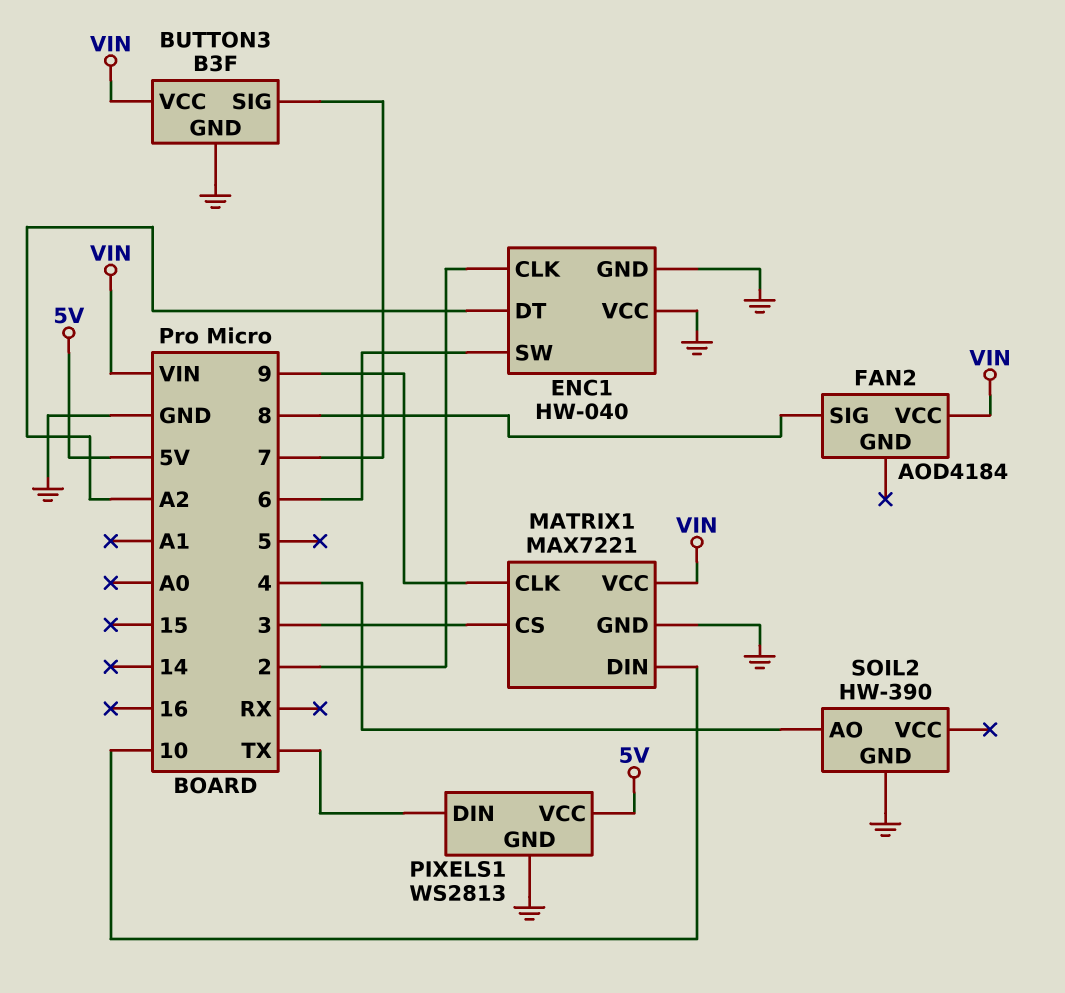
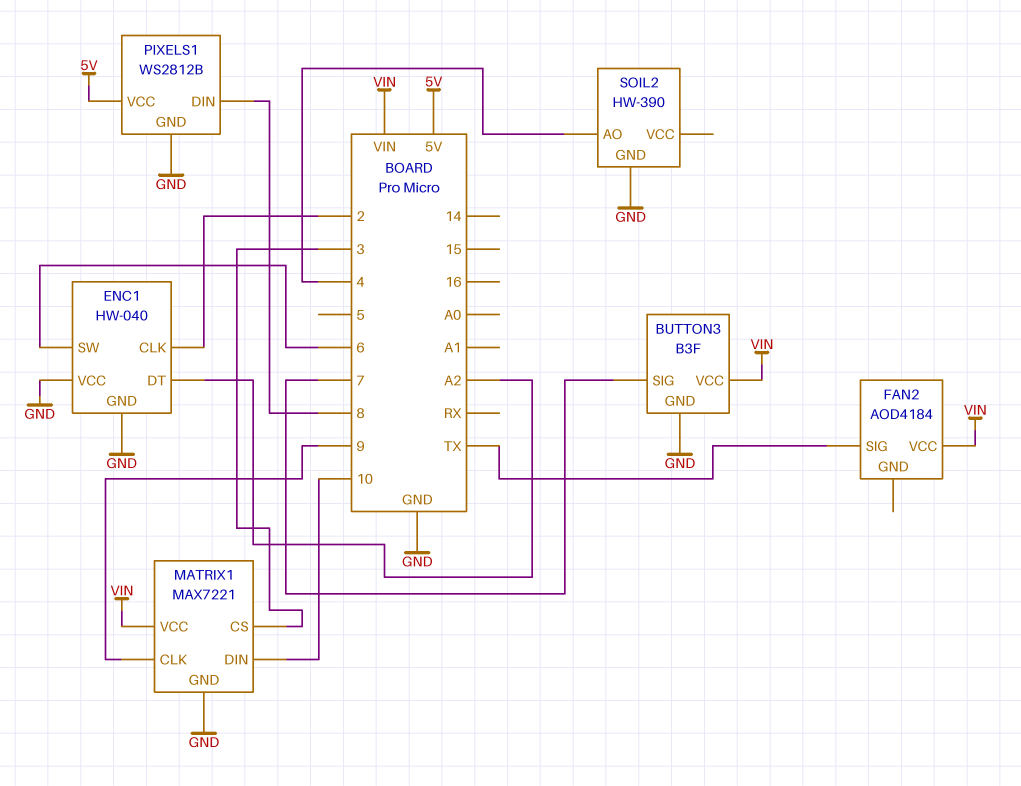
FAN2 pin SIG: 8 -> TX
PIXELS1: WS2813 -> WS2812B
PIXELS1 pin DIN: TX -> 8

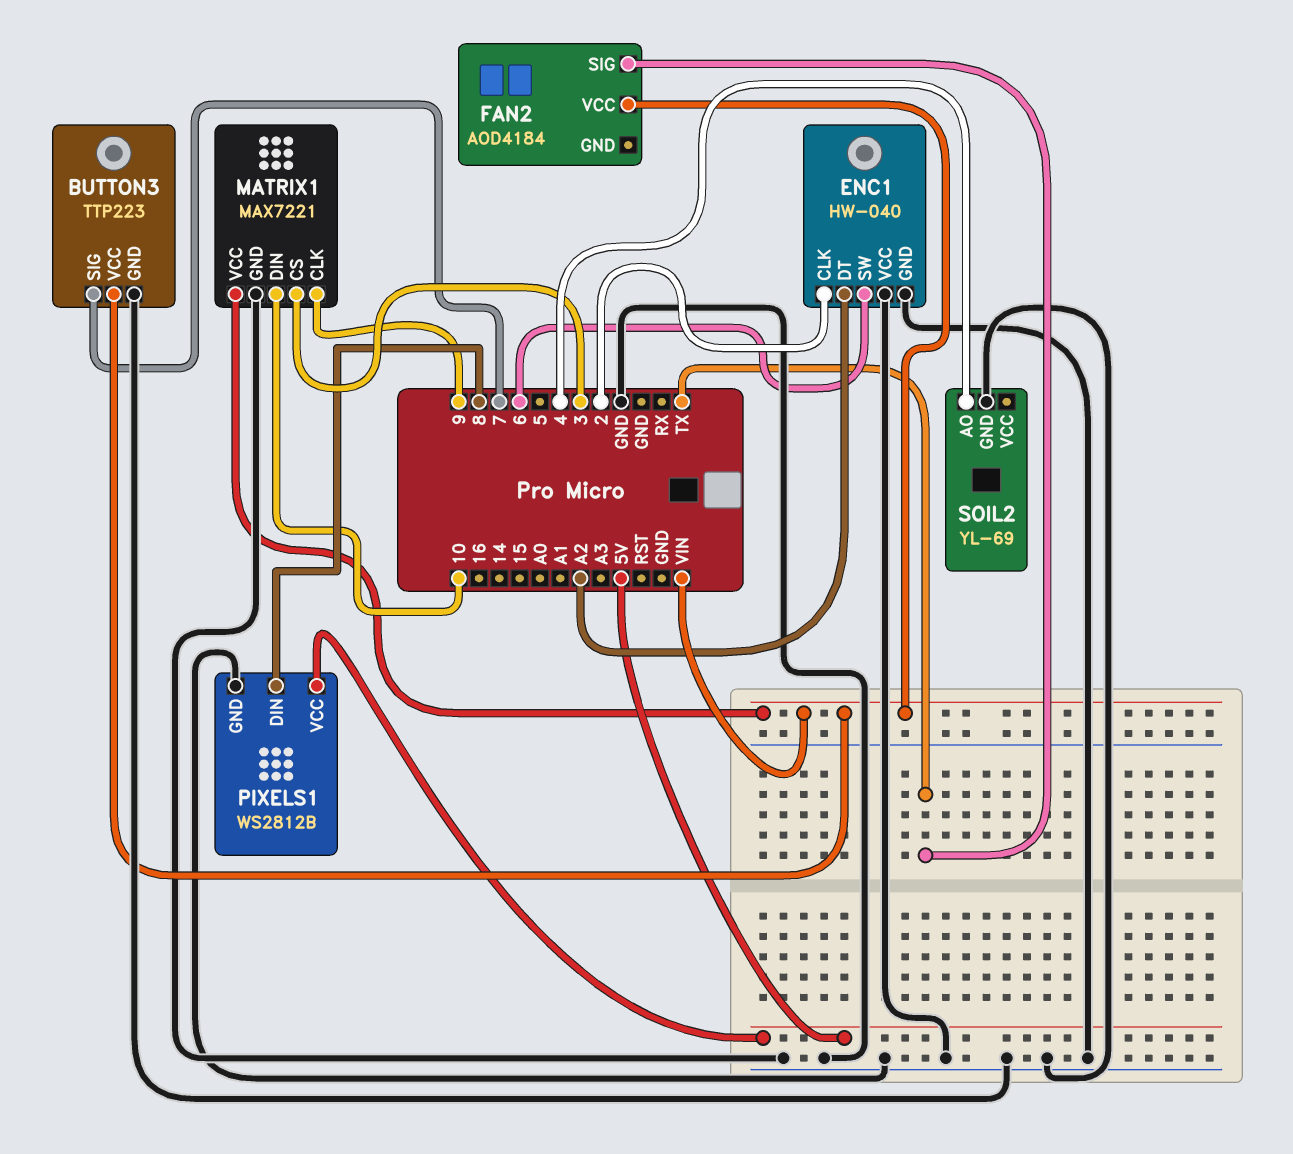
BUTTON3: B3F -> TTP223
SOIL2: HW-390 -> YL-69

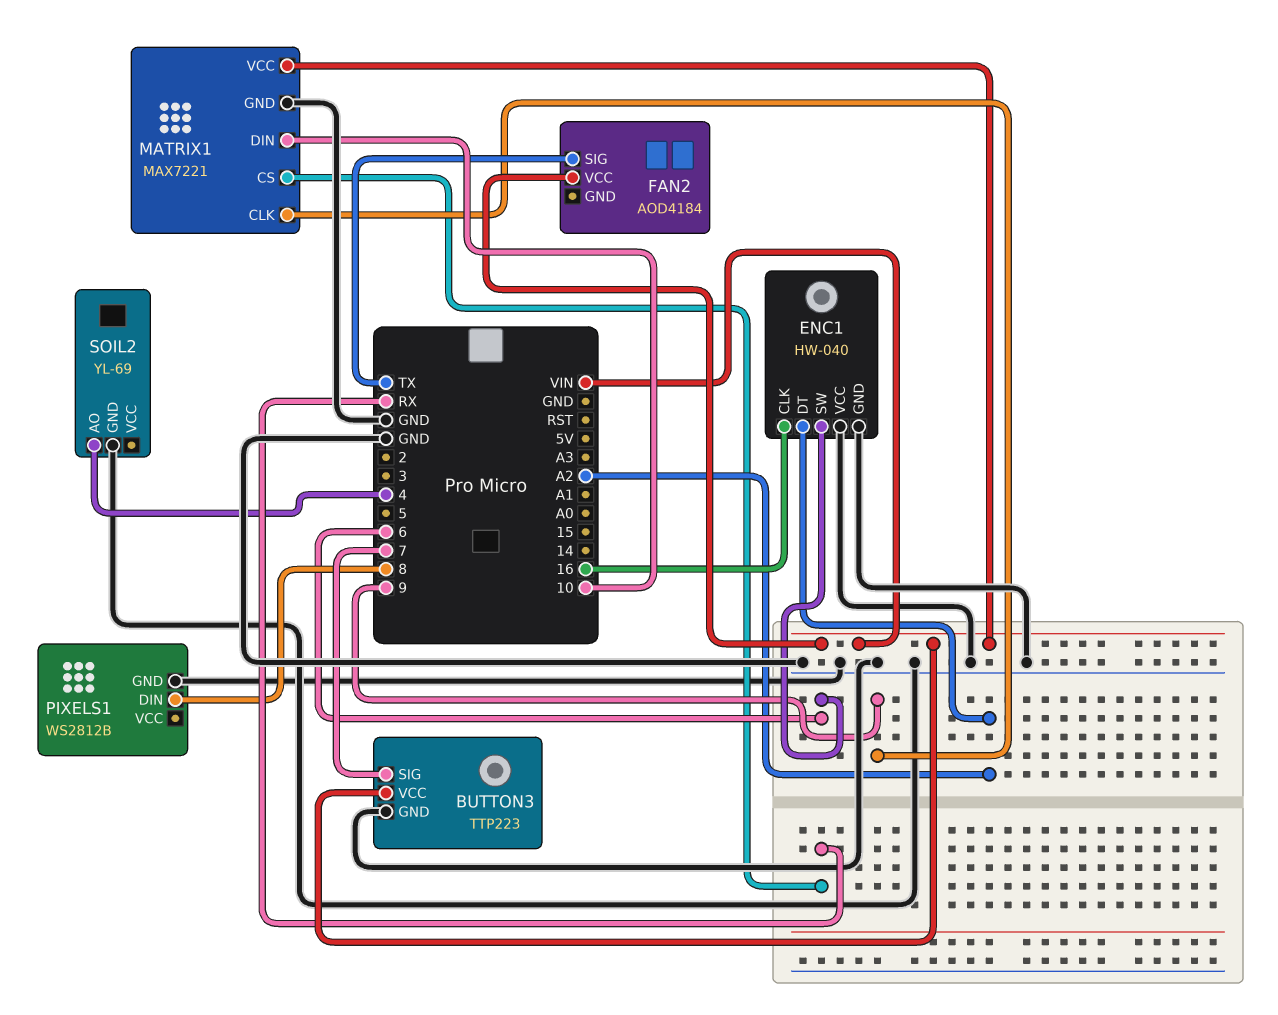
ENC1 pin CLK: 2 -> 16
MATRIX1 pin CS: 3 -> RX
PIXELS1 pin VCC: 5V -> none

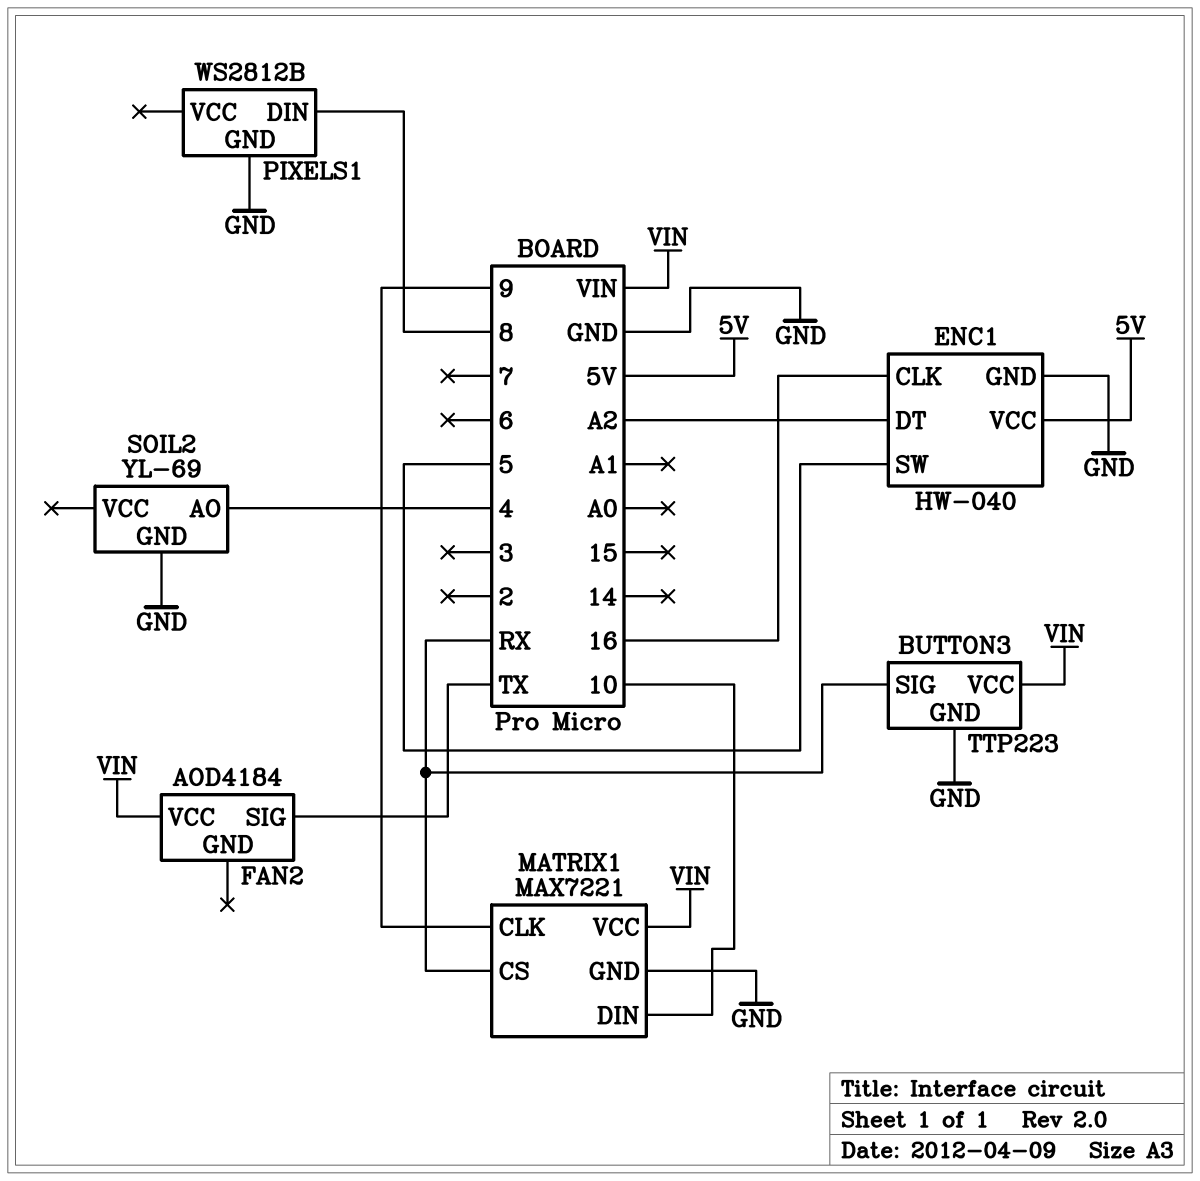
BUTTON3 pin SIG: 7 -> RX
ENC1 pin SW: 6 -> 5
ENC1 pin VCC: GND -> 5V

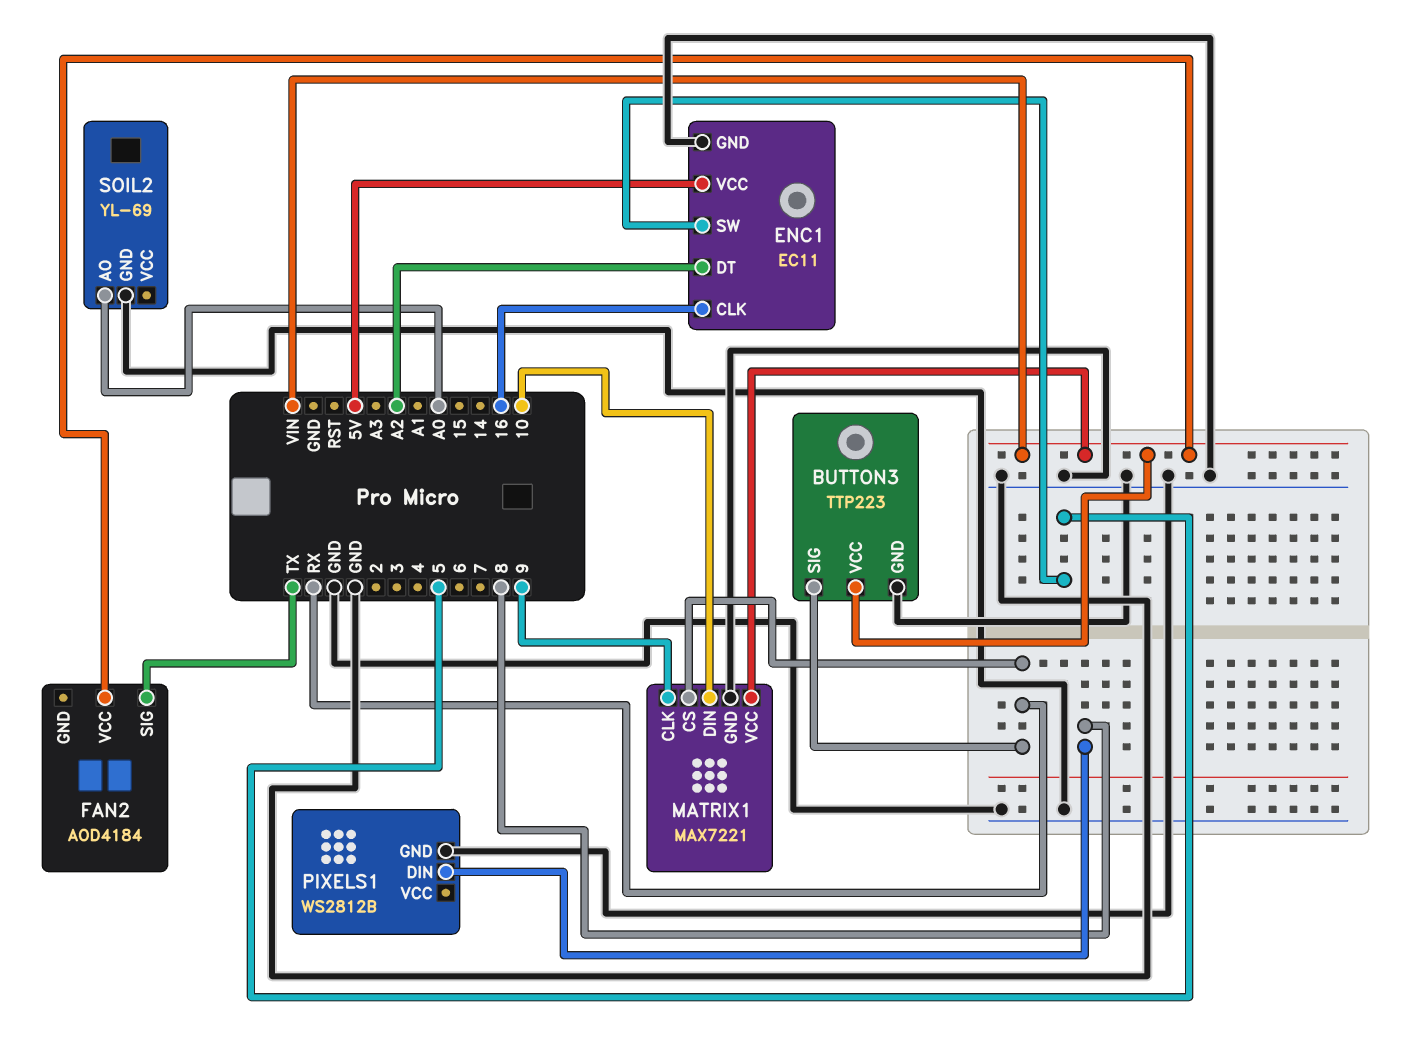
ENC1: HW-040 -> EC11
SOIL2 pin AO: 4 -> A0

